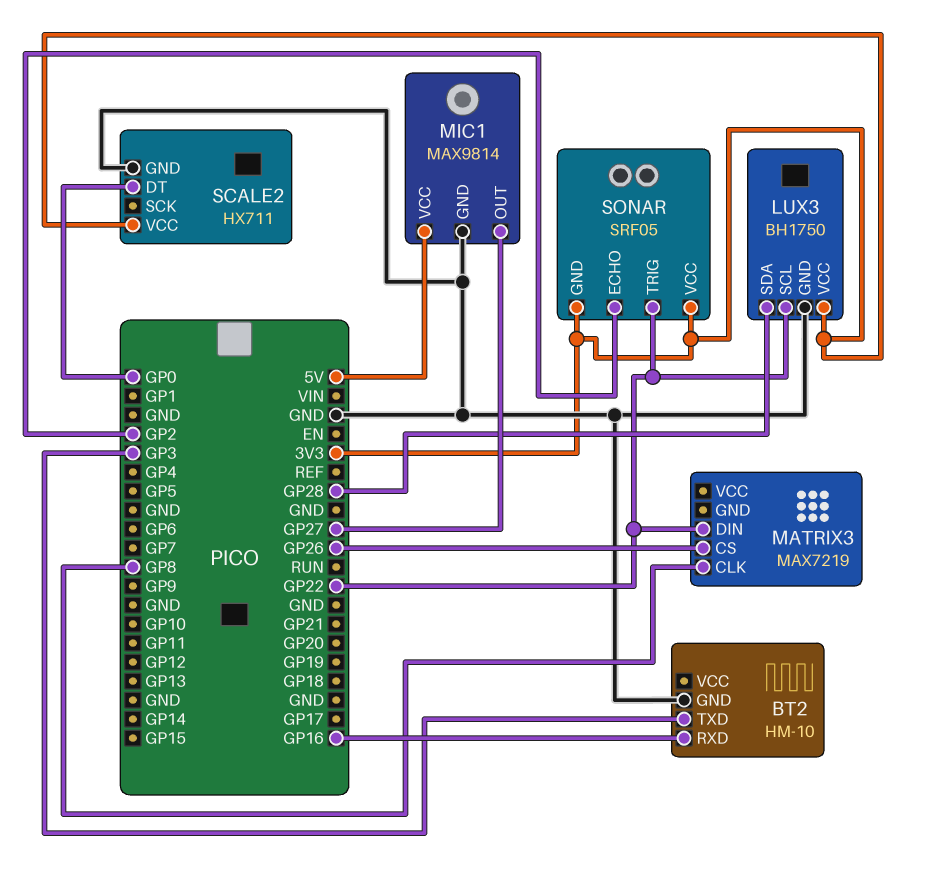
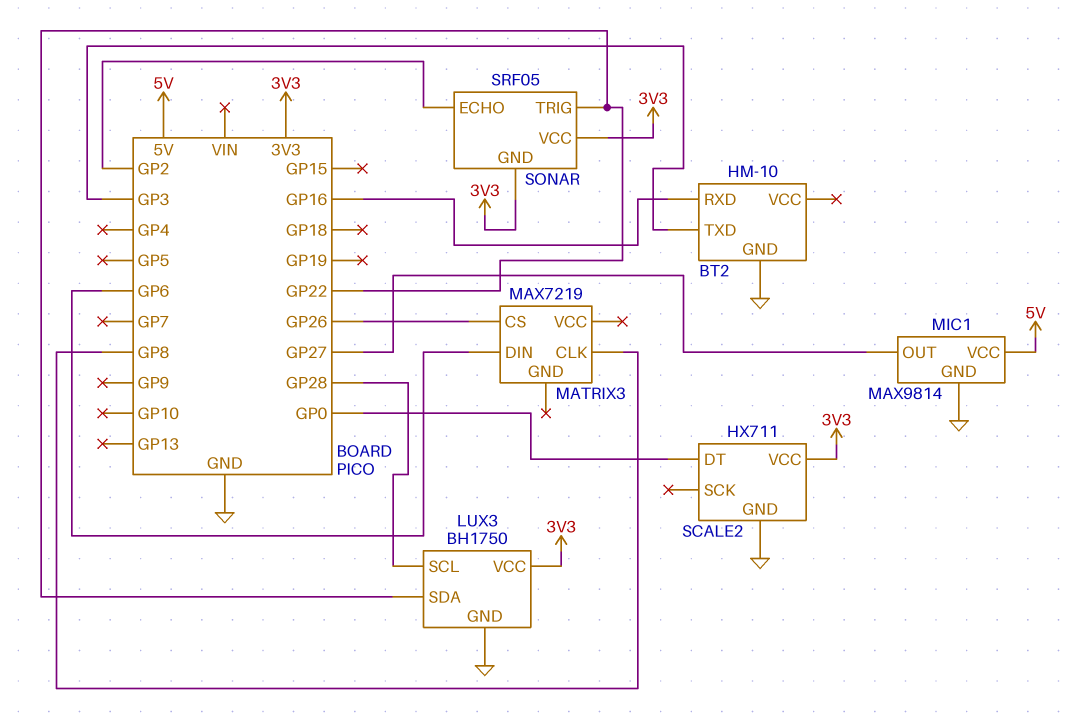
LUX3 pin SCL: GP22 -> GP28
LUX3 pin SDA: GP28 -> GP22
MATRIX3 pin DIN: GP22 -> GP6

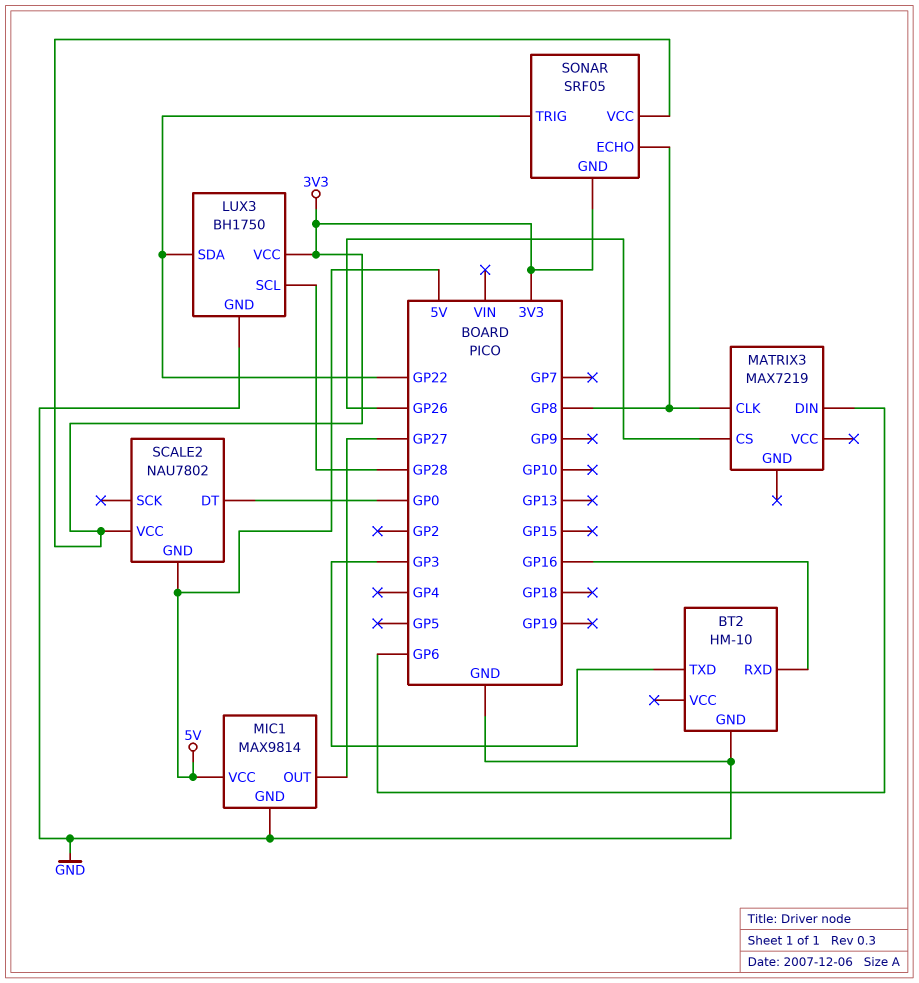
SCALE2: HX711 -> NAU7802
SCALE2 pin GND: GND -> 5V
SONAR pin ECHO: GP2 -> GP8

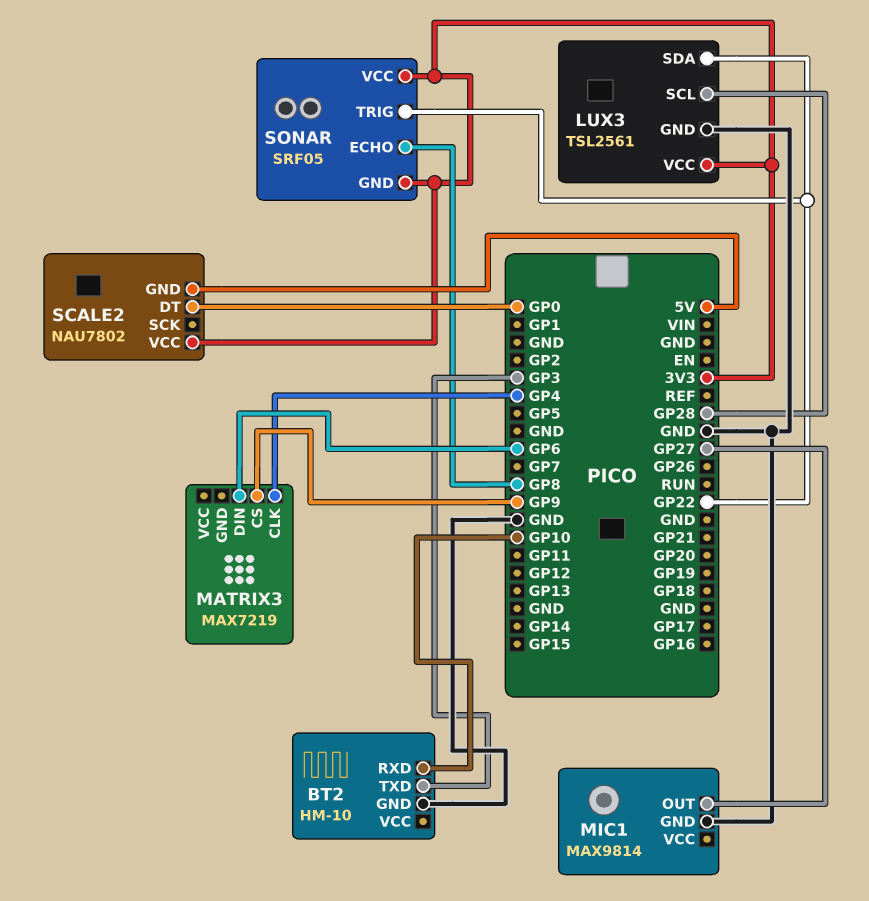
BT2 pin RXD: GP16 -> GP10
LUX3: BH1750 -> TSL2561
MATRIX3 pin CLK: GP8 -> GP4
MATRIX3 pin CS: GP26 -> GP9
MIC1 pin VCC: 5V -> none

